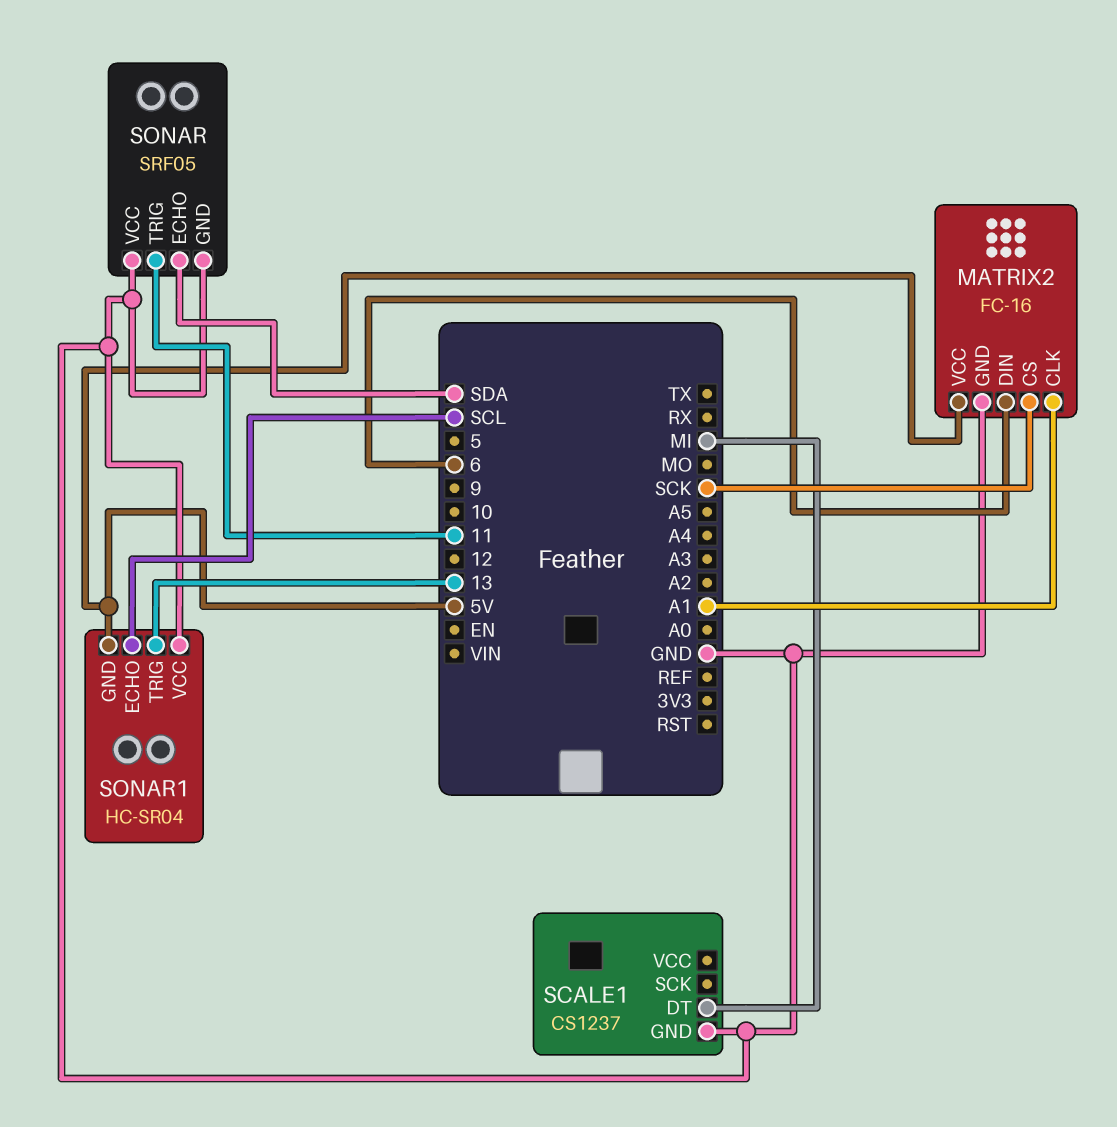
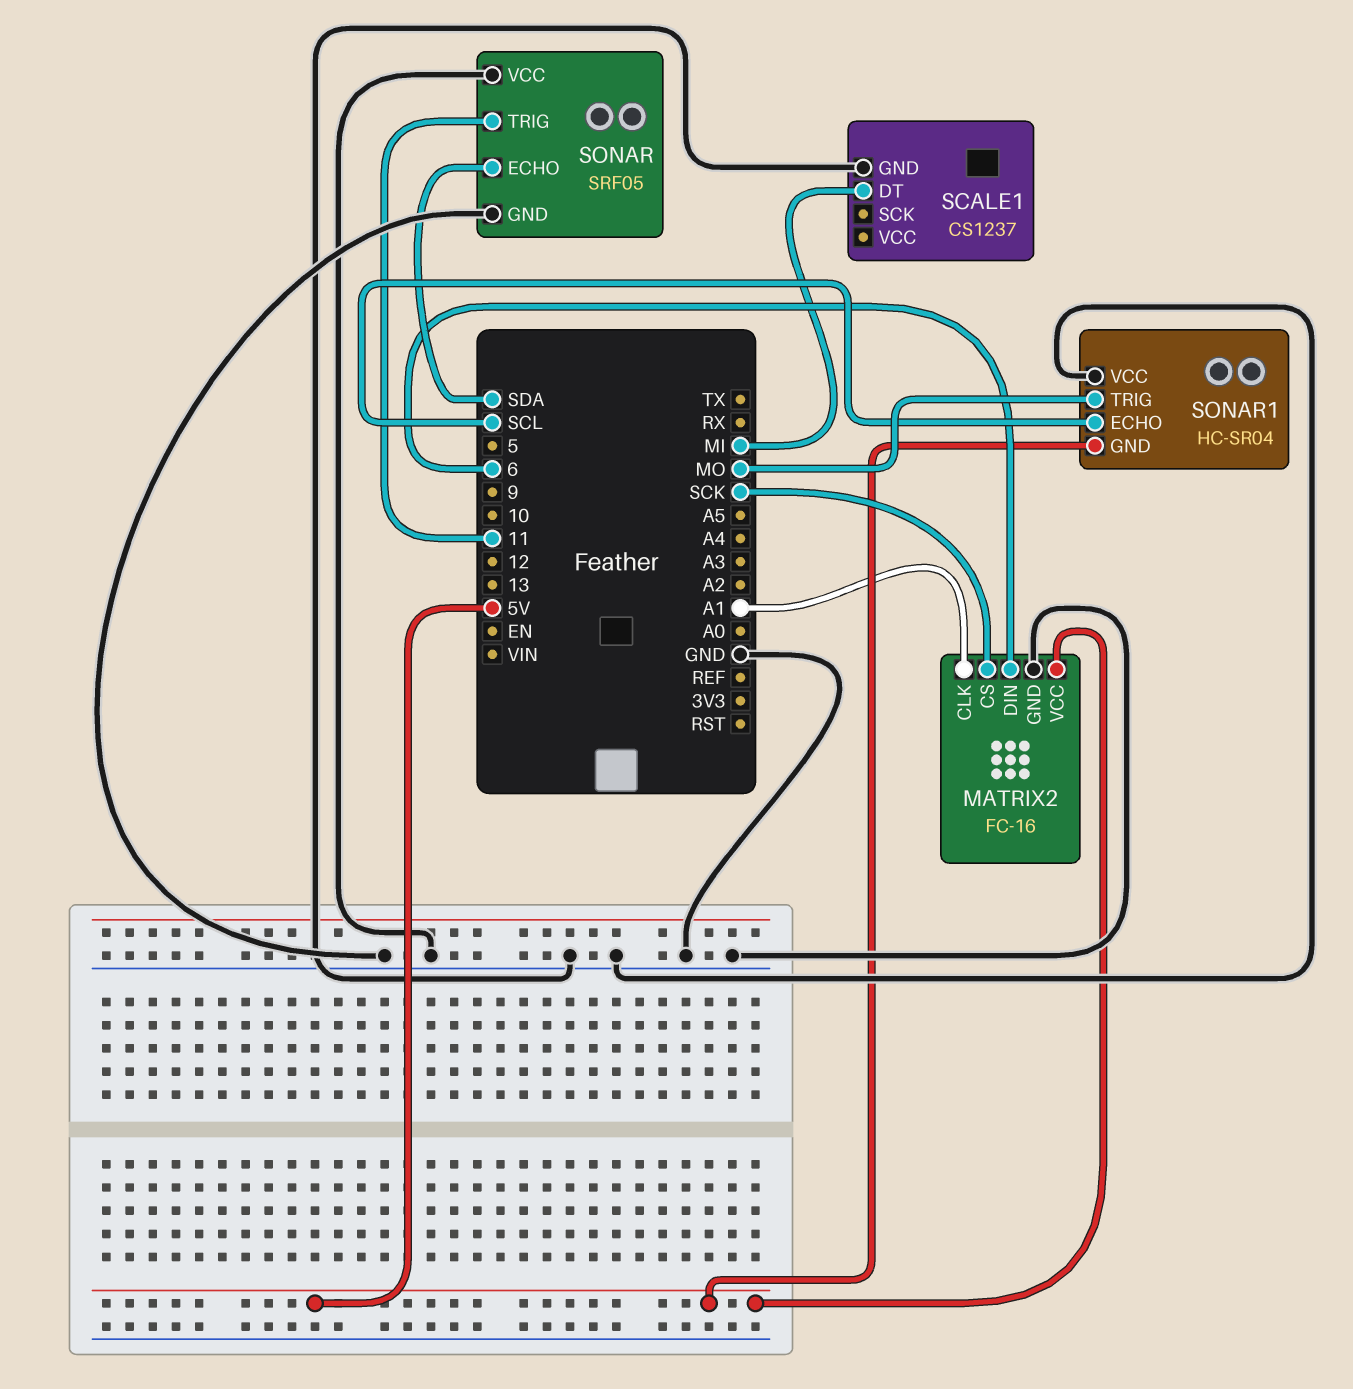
SONAR1 pin TRIG: 13 -> MO

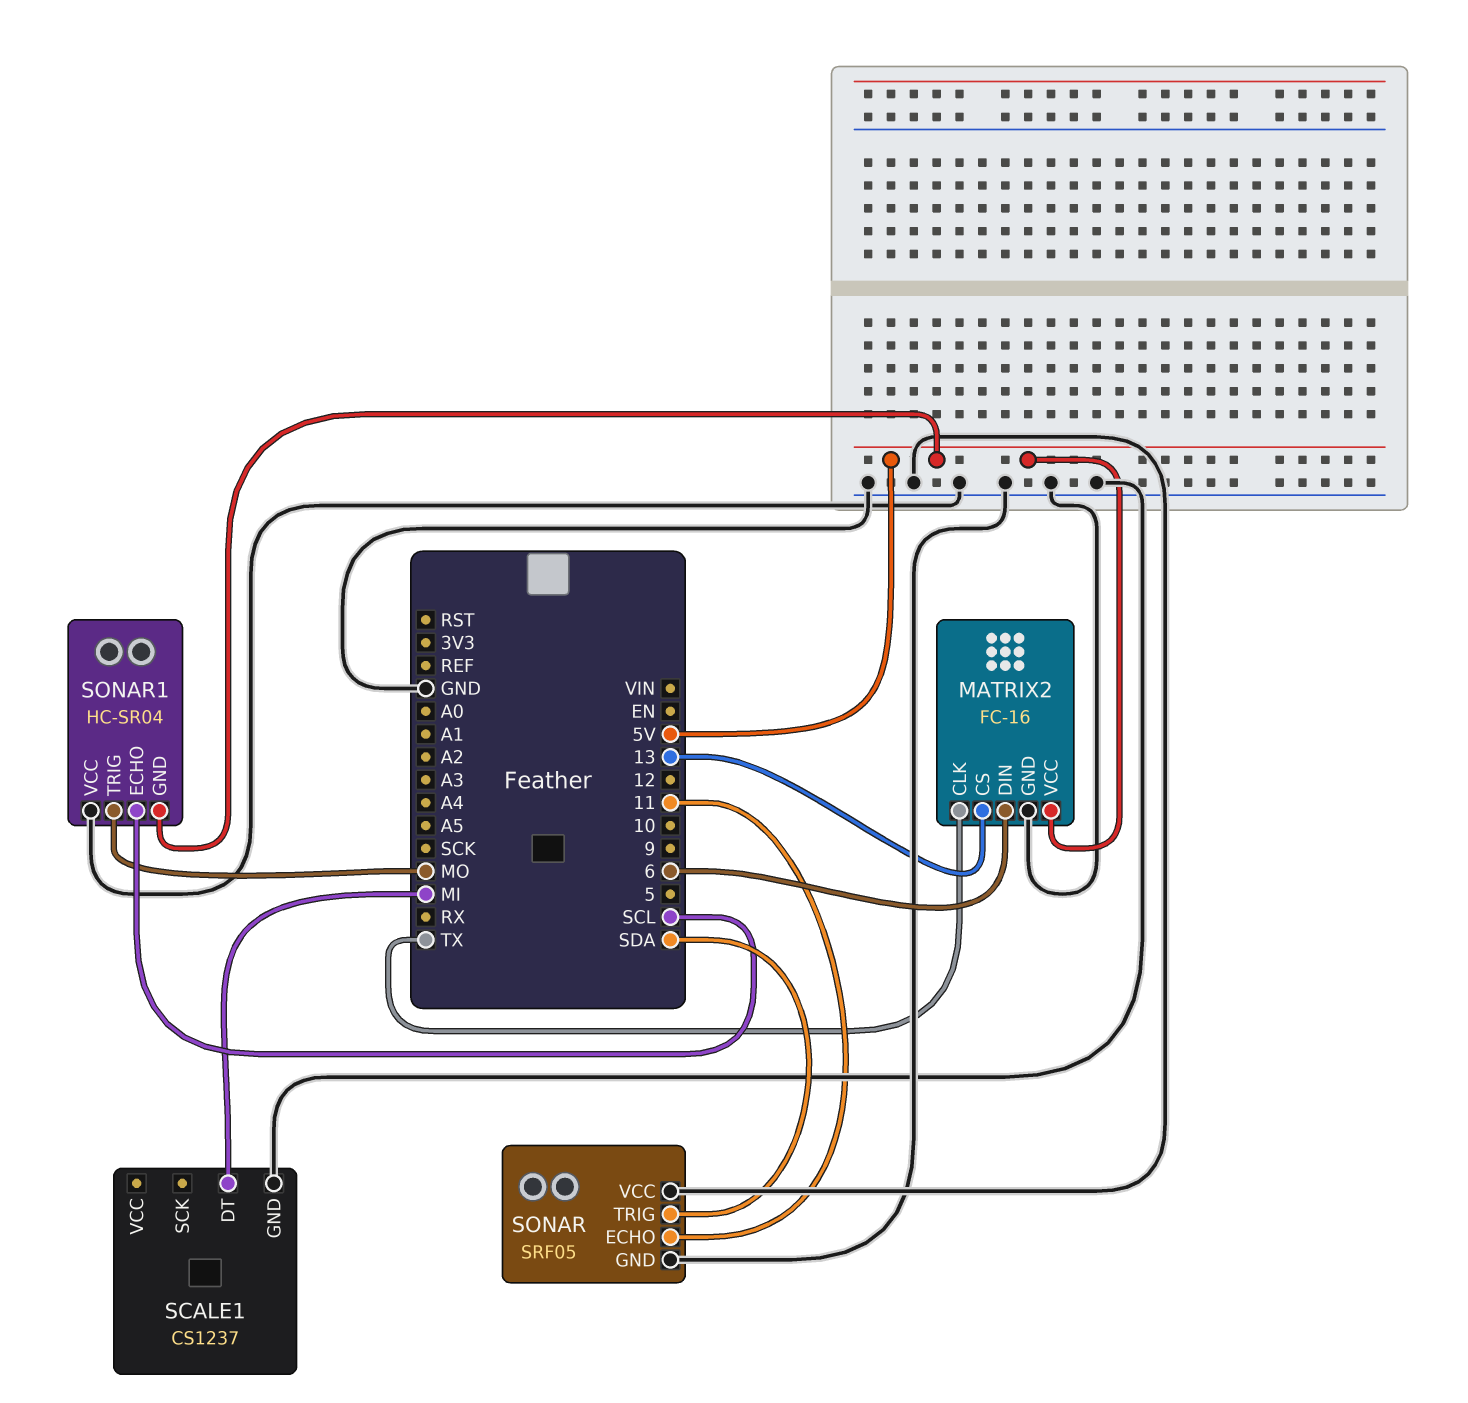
MATRIX2 pin CLK: A1 -> TX
MATRIX2 pin CS: SCK -> 13
SONAR pin ECHO: SDA -> 11
SONAR pin TRIG: 11 -> SDA

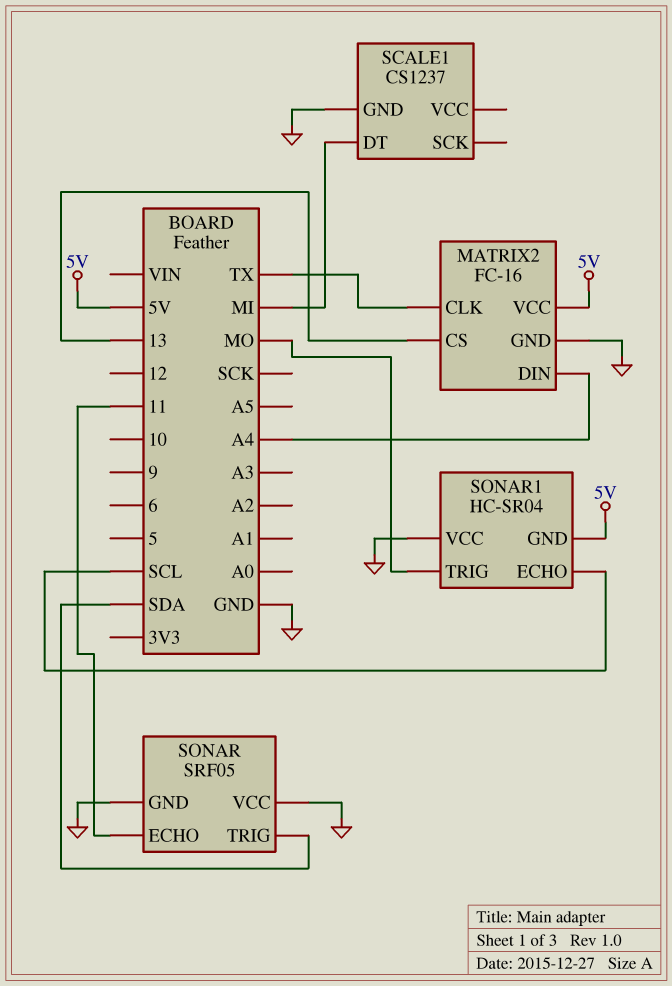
MATRIX2 pin DIN: 6 -> A4

